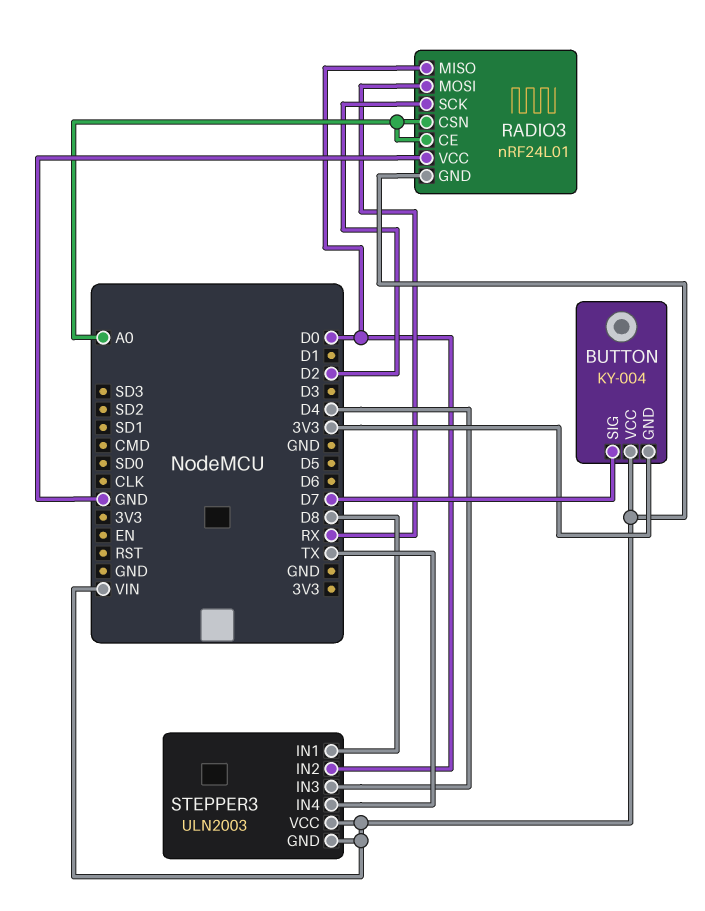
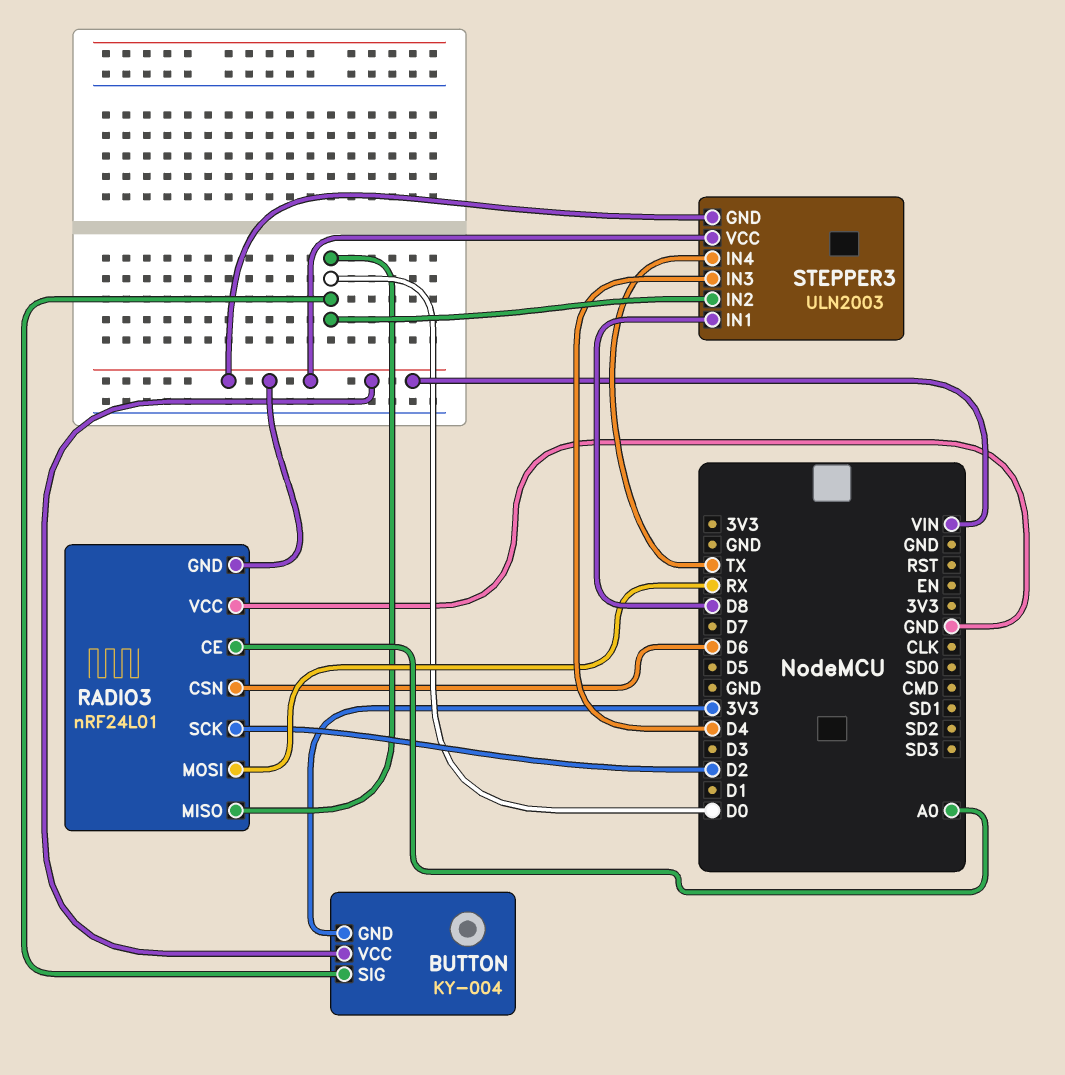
BUTTON pin SIG: D7 -> D0
RADIO3 pin CSN: A0 -> D6

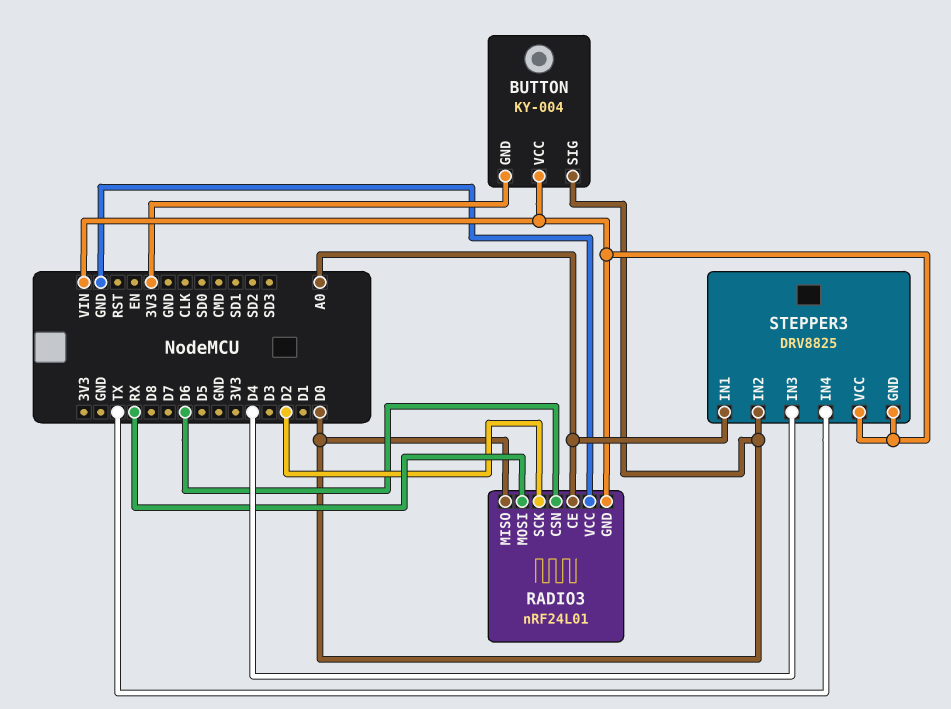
STEPPER3: ULN2003 -> DRV8825
STEPPER3 pin IN1: D8 -> A0

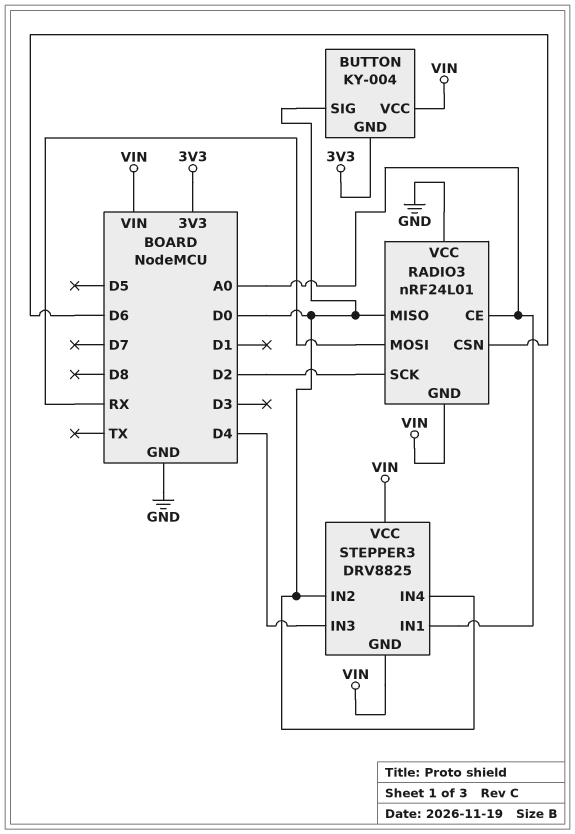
STEPPER3 pin IN4: TX -> D0

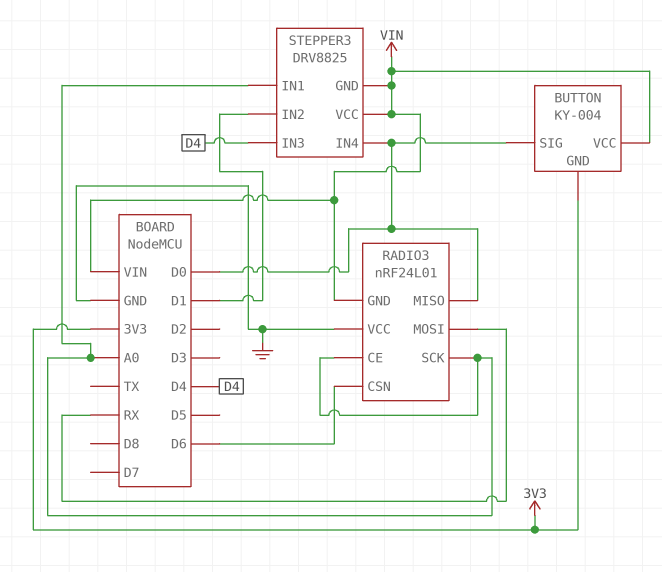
RADIO3 pin SCK: D2 -> A0
STEPPER3 pin IN2: D0 -> D1

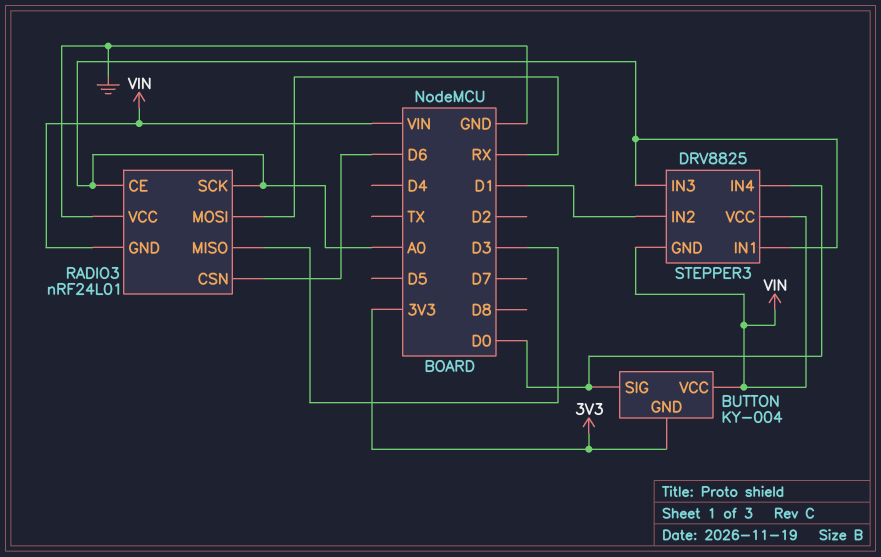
RADIO3 pin MISO: D0 -> D3
STEPPER3 pin IN3: D4 -> A0

